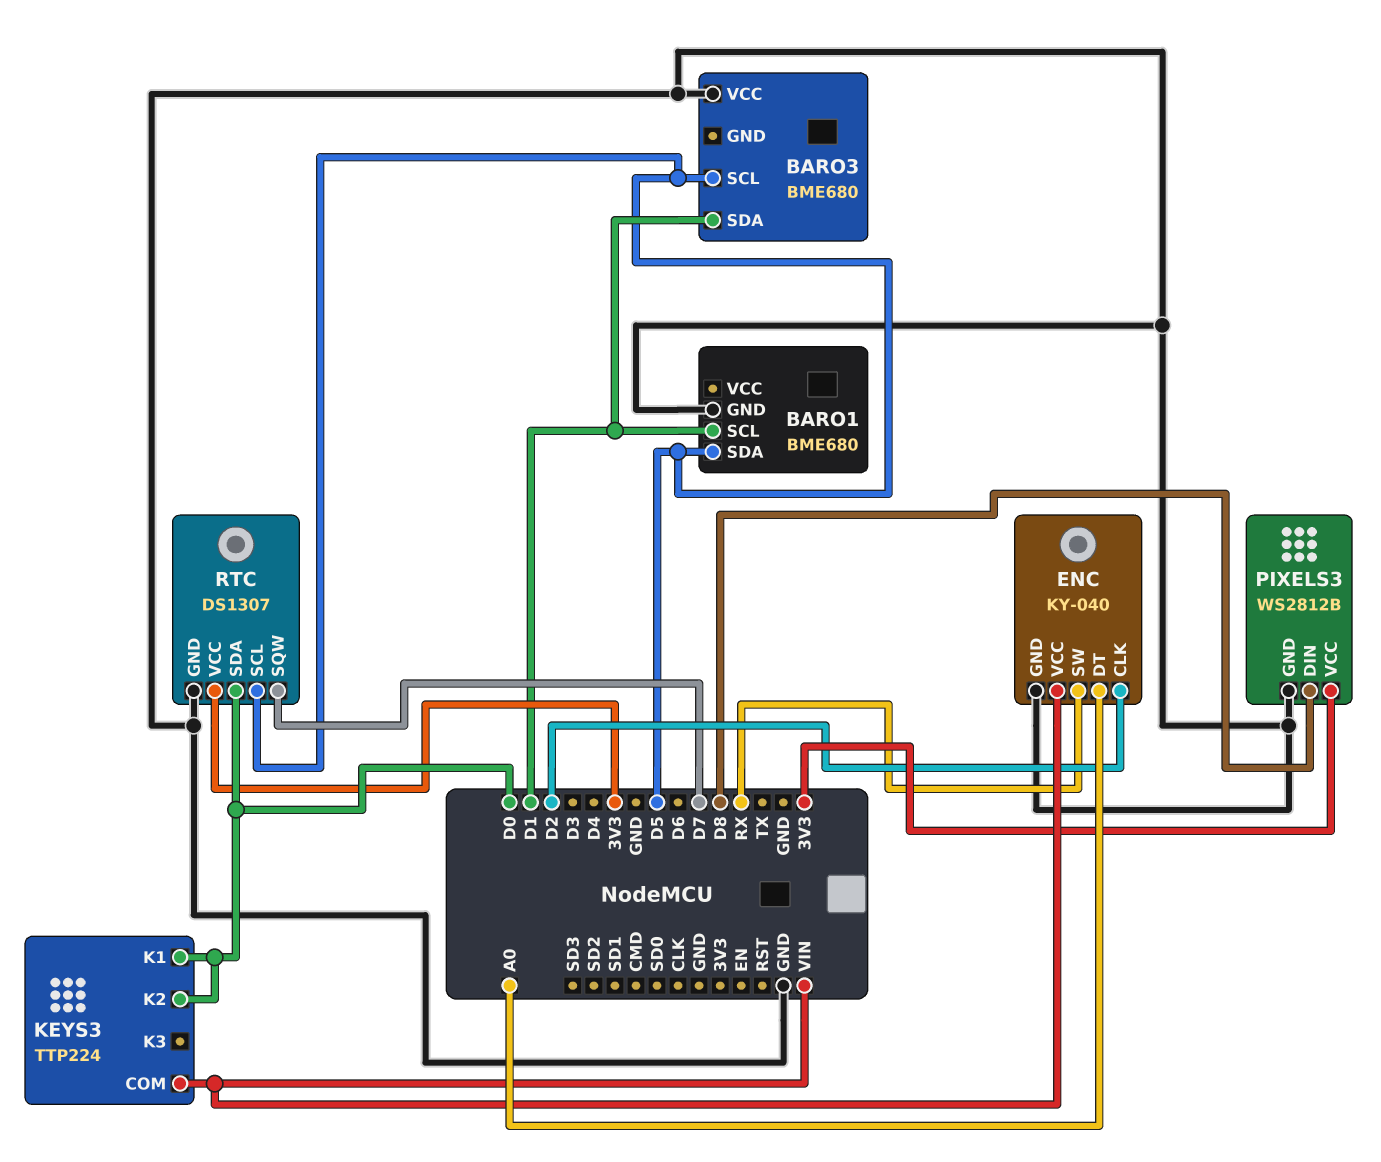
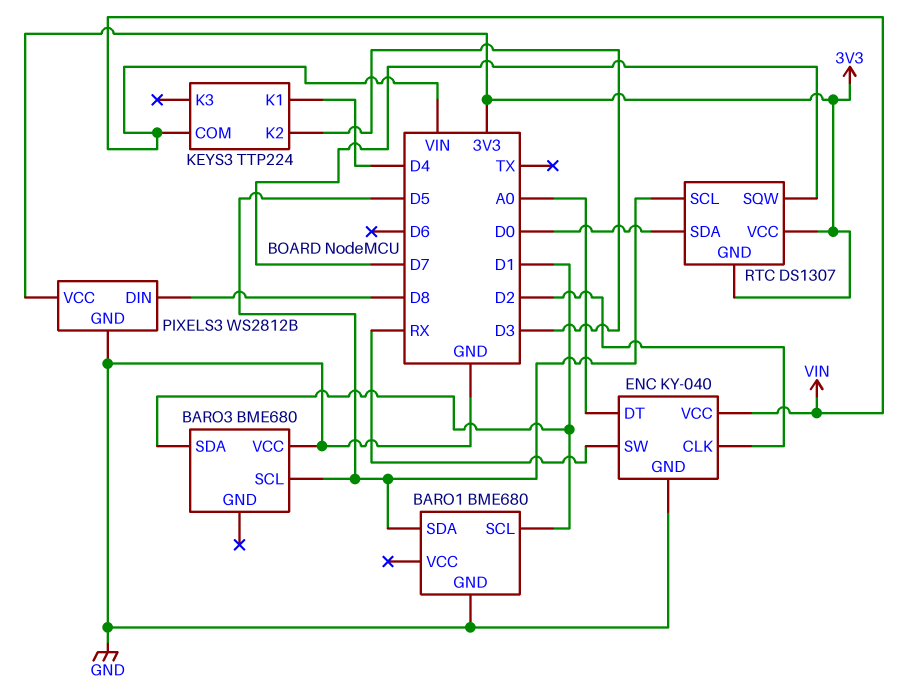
KEYS3 pin K1: D0 -> D4
KEYS3 pin K2: D0 -> D3
RTC pin GND: GND -> 3V3

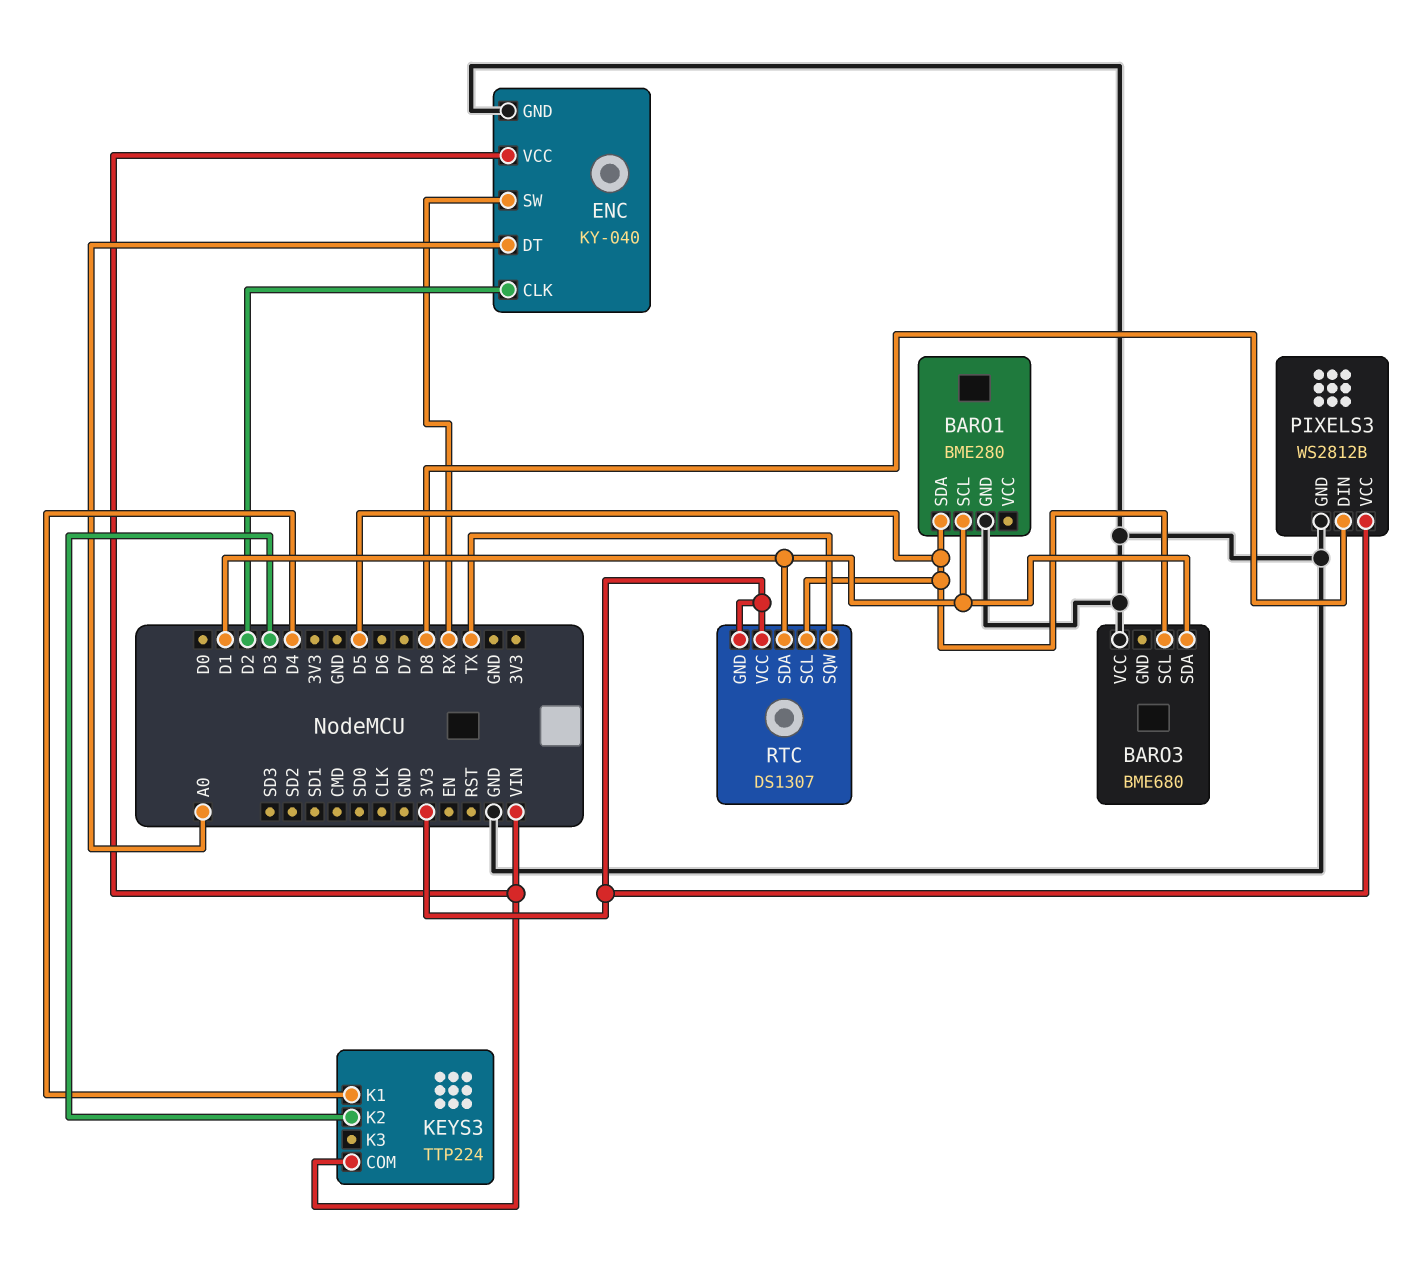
BARO1: BME680 -> BME280
RTC pin SDA: D0 -> D1
RTC pin SQW: D7 -> TX

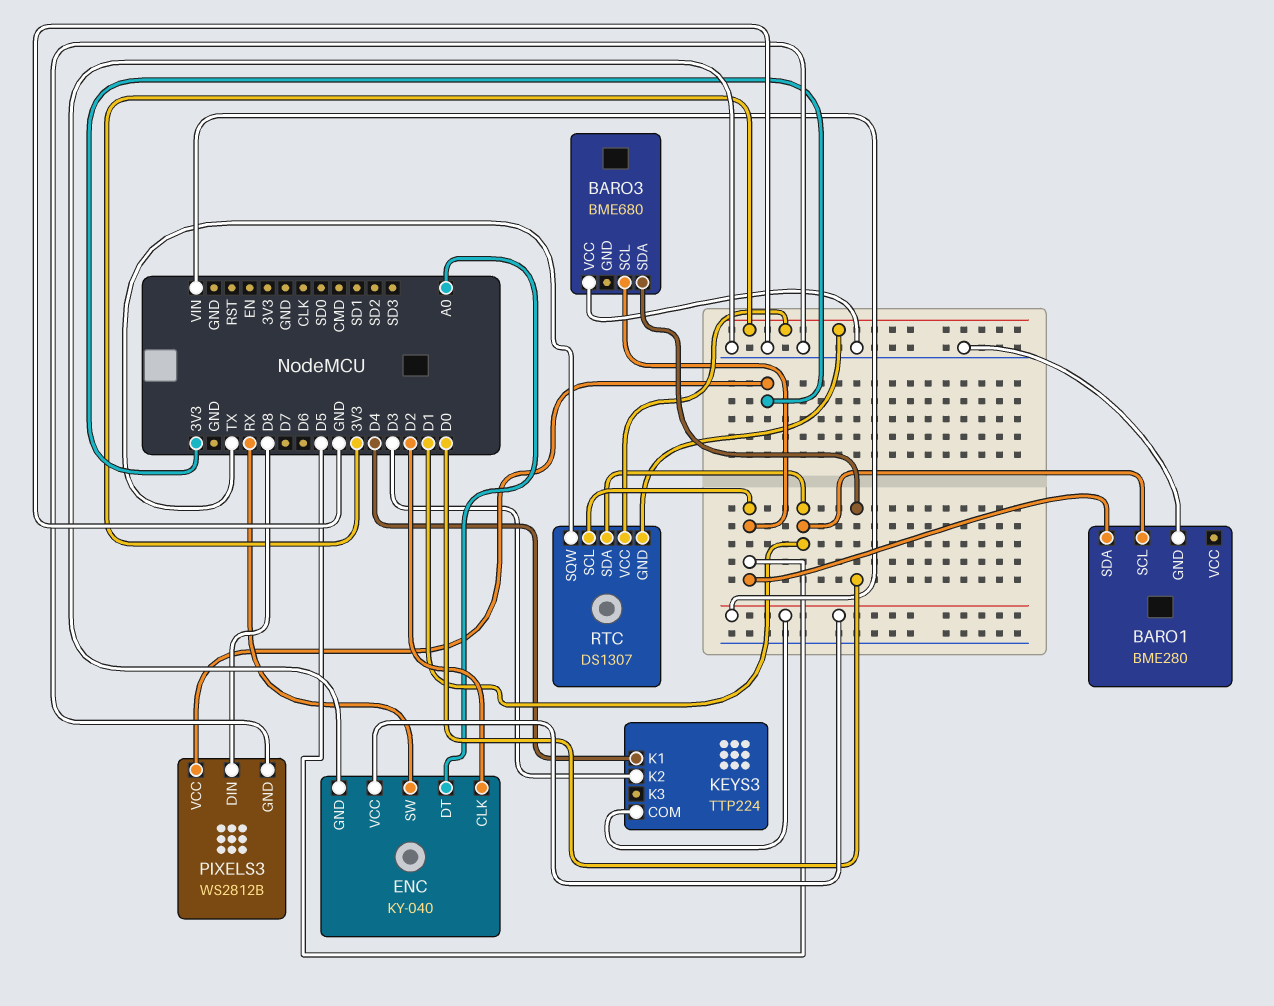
BARO3 pin SDA: D1 -> D0

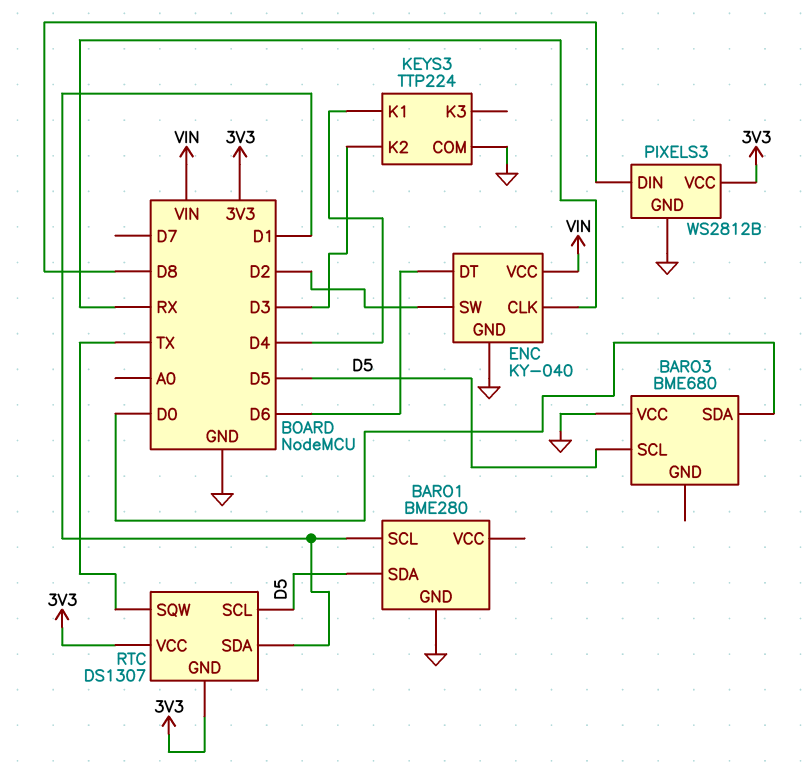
ENC pin CLK: D2 -> RX
ENC pin DT: A0 -> D6
ENC pin SW: RX -> D2
KEYS3 pin COM: VIN -> GND

